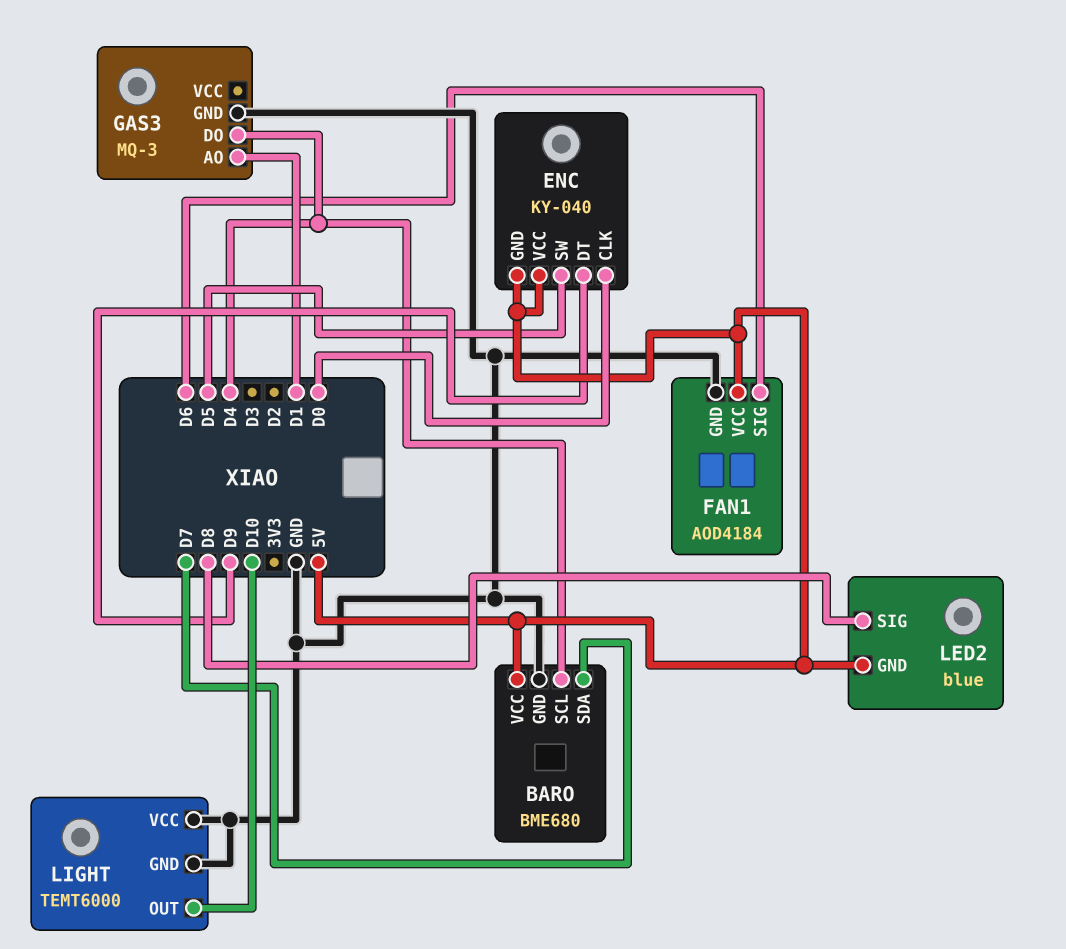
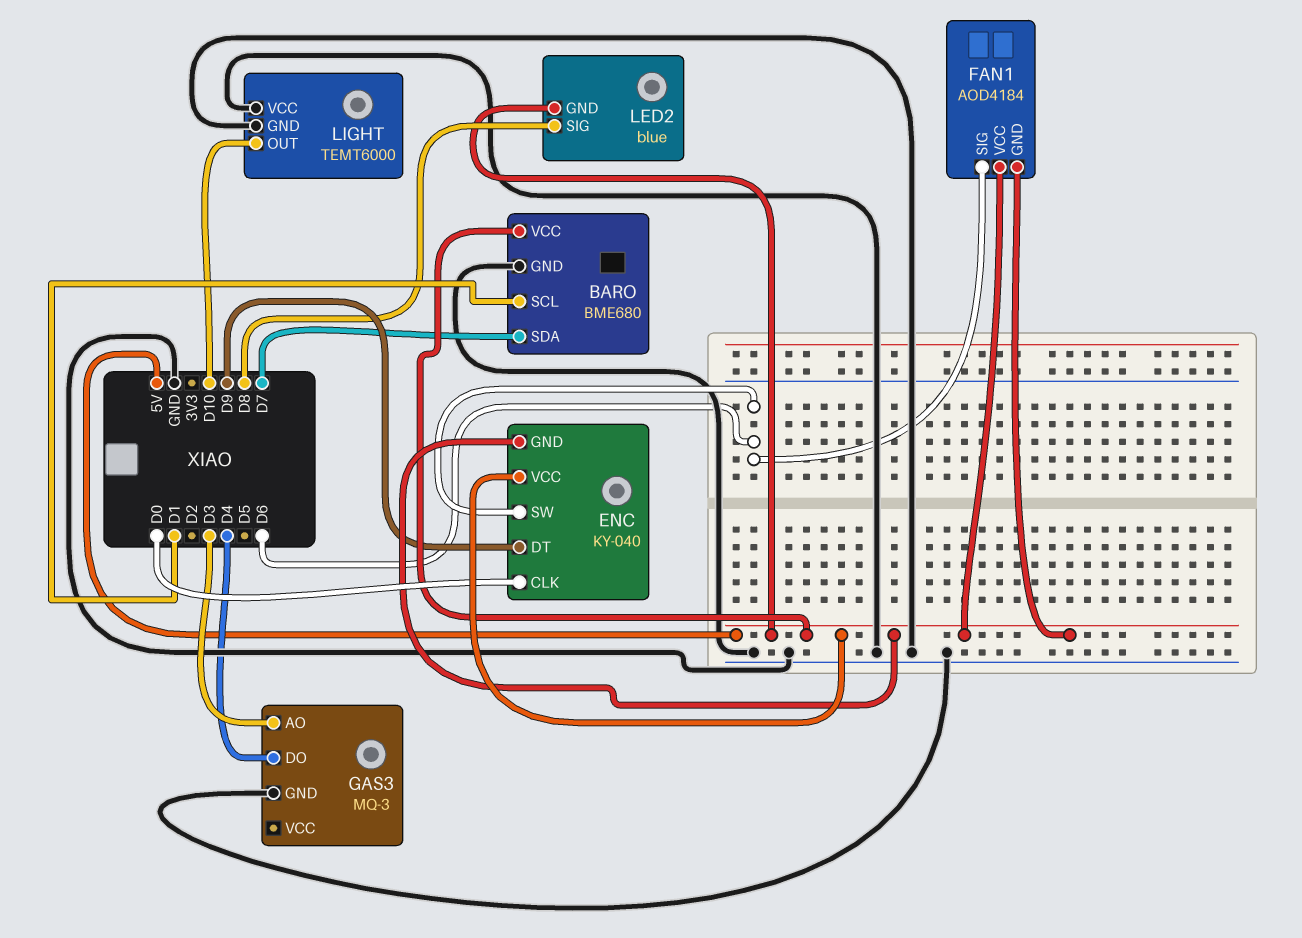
BARO pin SCL: D4 -> D1
ENC pin SW: D5 -> D6
FAN1 pin GND: GND -> 5V
GAS3 pin AO: D1 -> D3

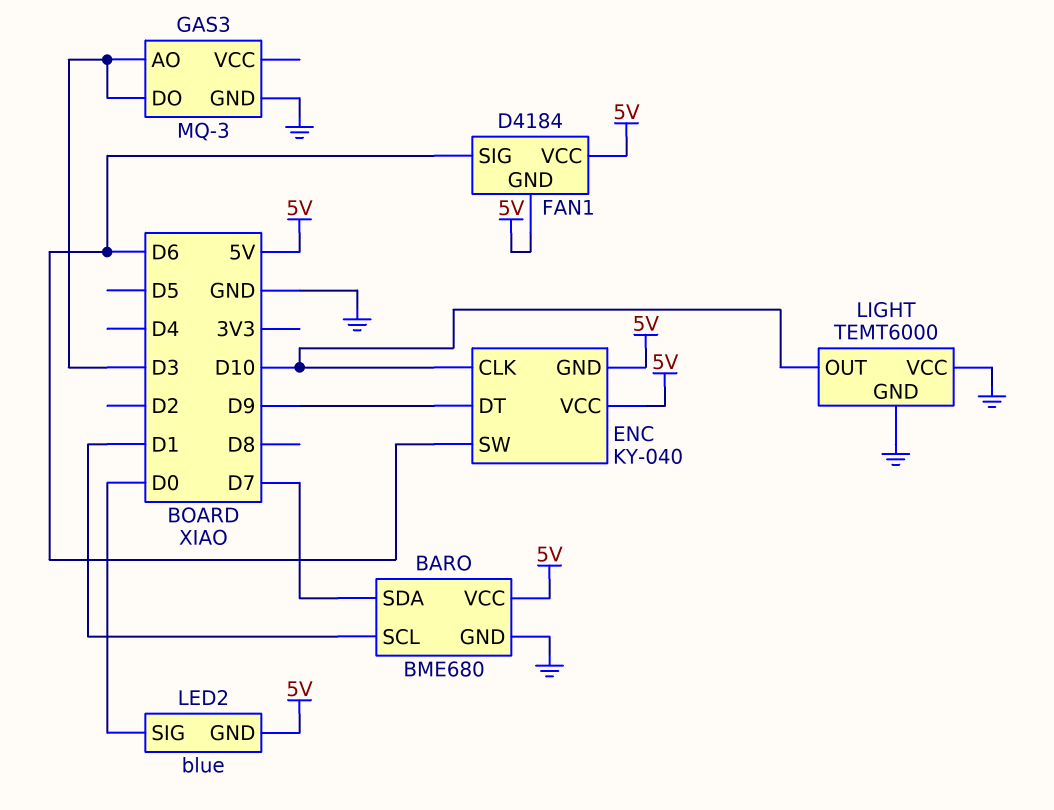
ENC pin CLK: D0 -> D10
FAN1: AOD4184 -> D4184
GAS3 pin DO: D4 -> D3
LED2 pin SIG: D8 -> D0

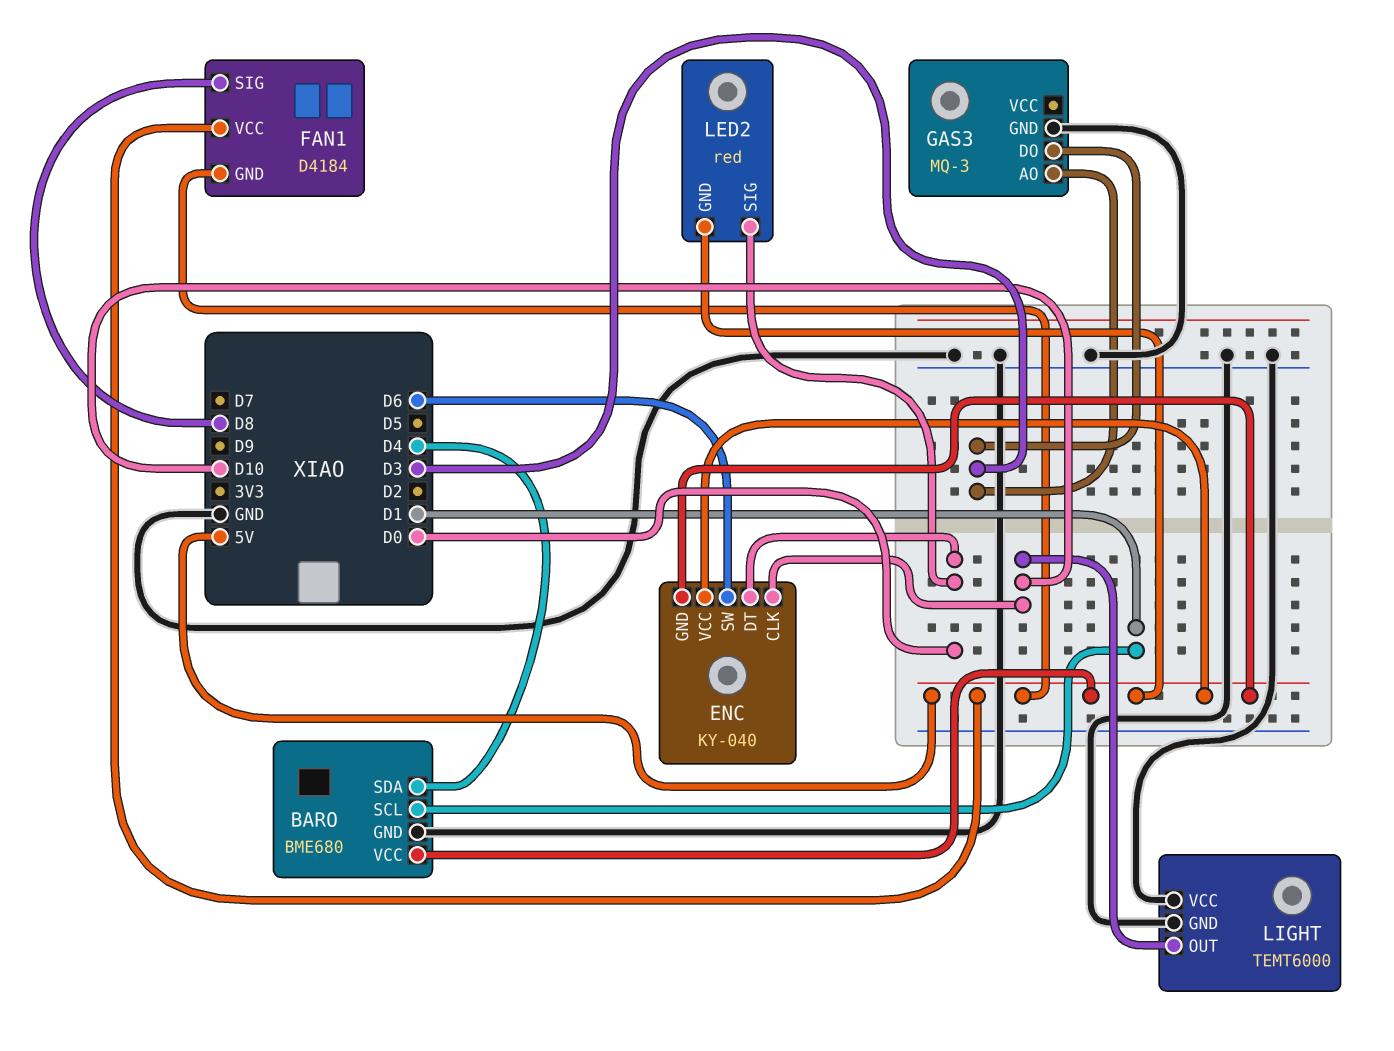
BARO pin SDA: D7 -> D4
ENC pin DT: D9 -> D0
FAN1 pin SIG: D6 -> D8
LED2: blue -> red

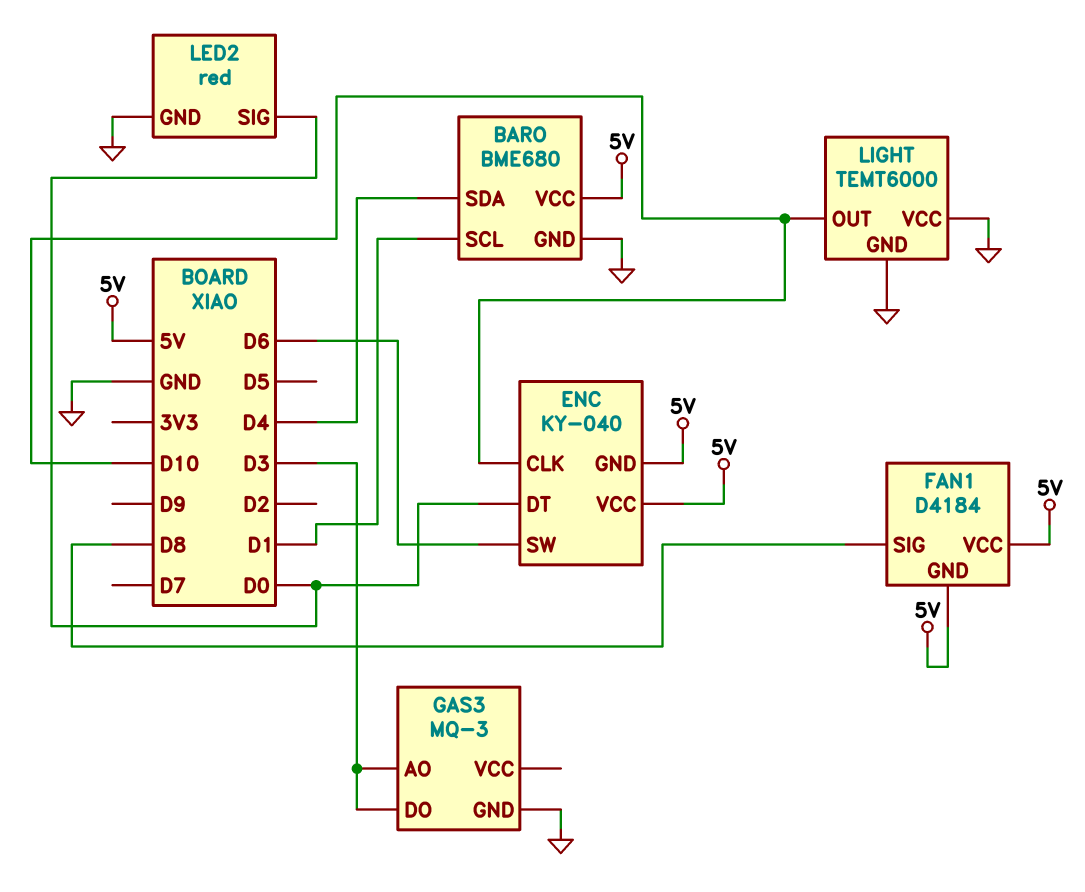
LED2 pin GND: 5V -> GND

